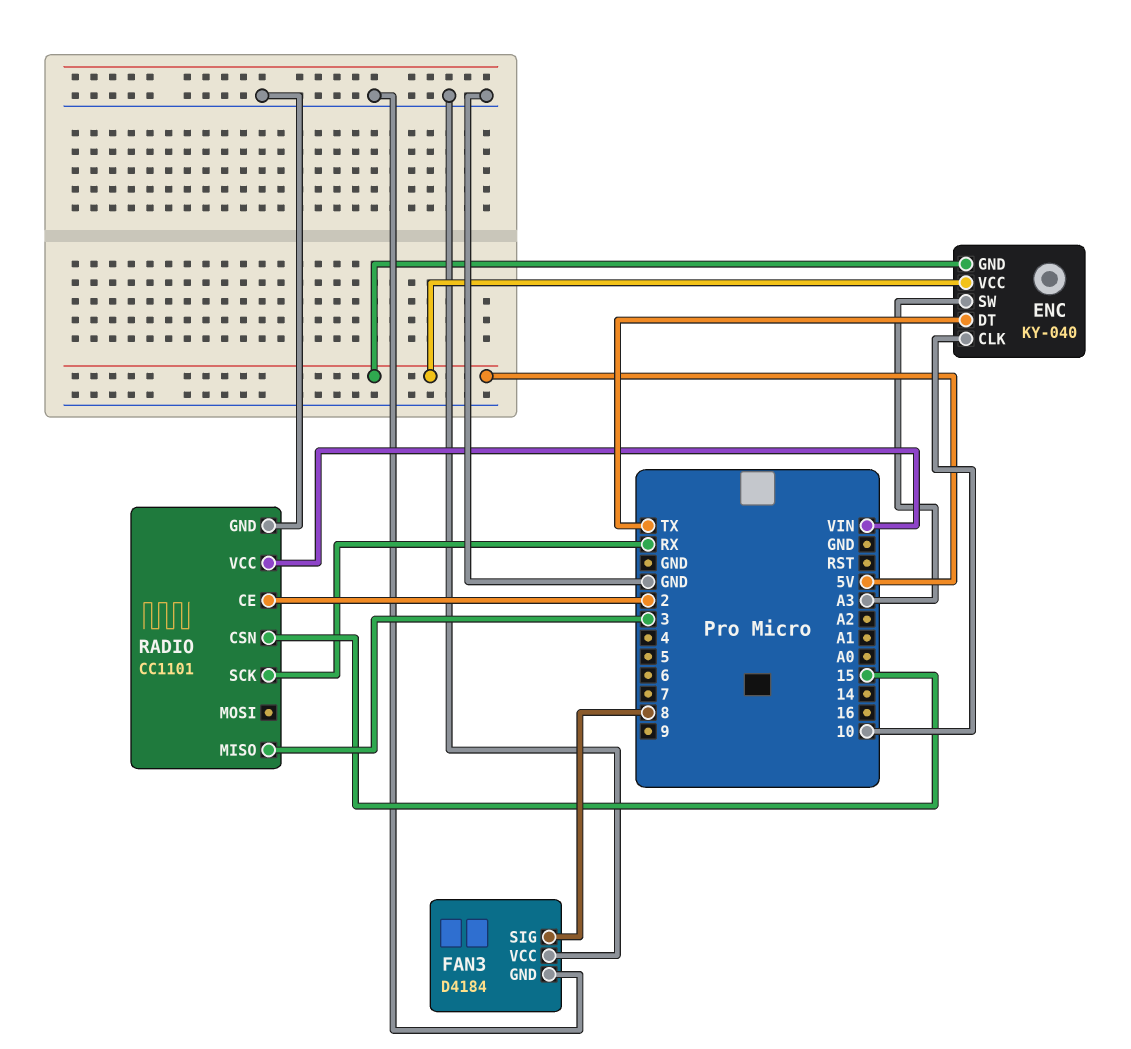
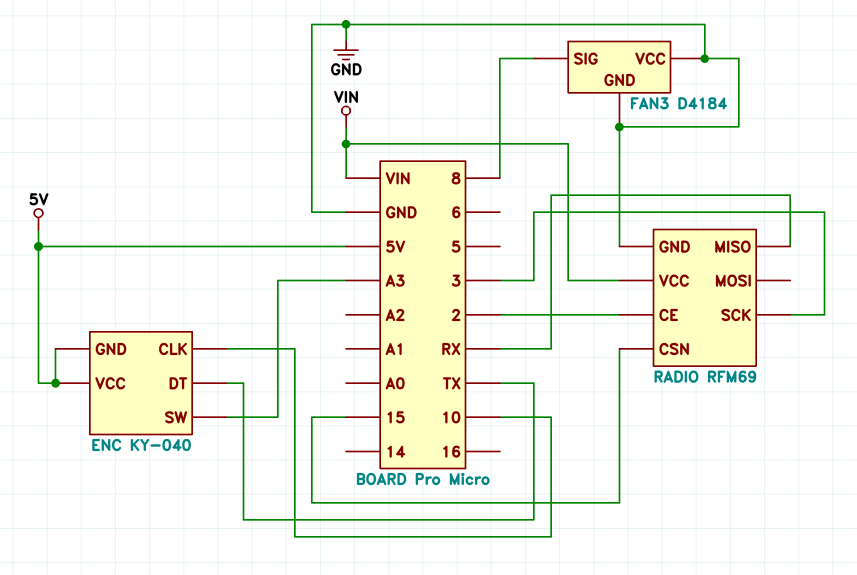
RADIO: CC1101 -> RFM69
RADIO pin MISO: 3 -> RX
RADIO pin SCK: RX -> 3

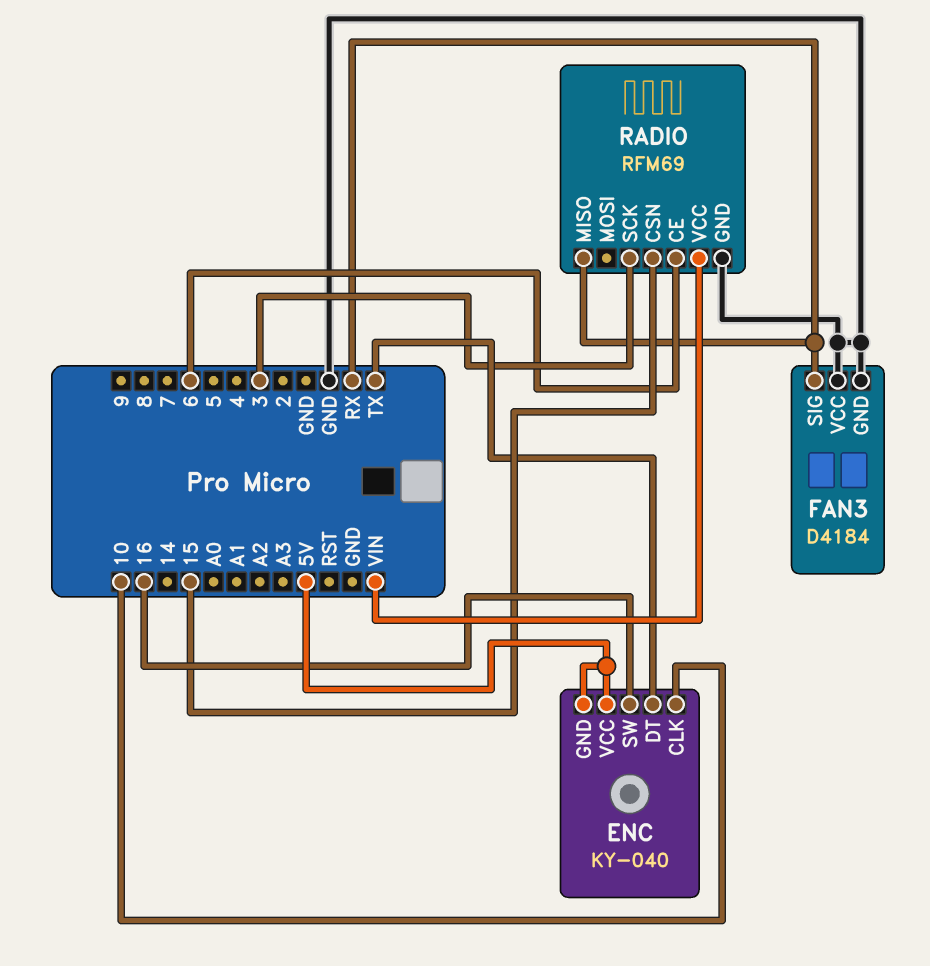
ENC pin SW: A3 -> 16
FAN3 pin SIG: 8 -> RX
RADIO pin CE: 2 -> 6

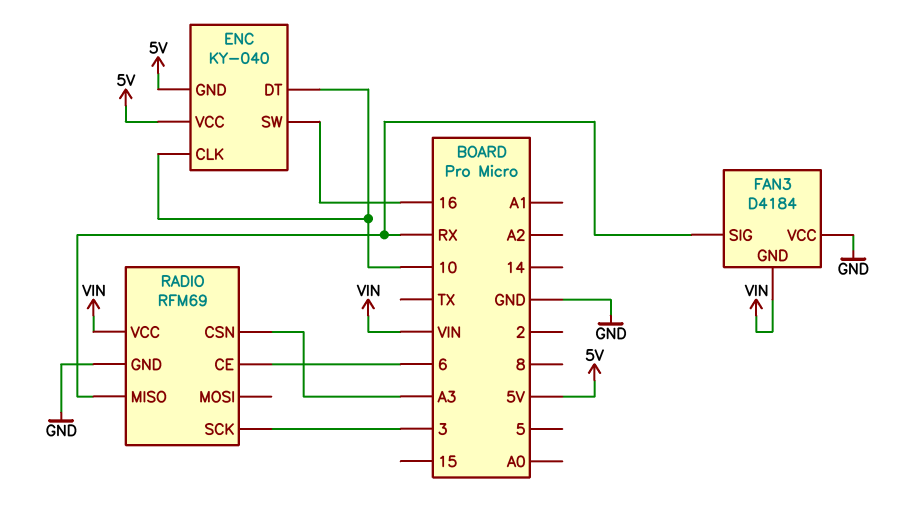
ENC pin DT: TX -> 10
FAN3 pin GND: GND -> VIN
RADIO pin CSN: 15 -> A3

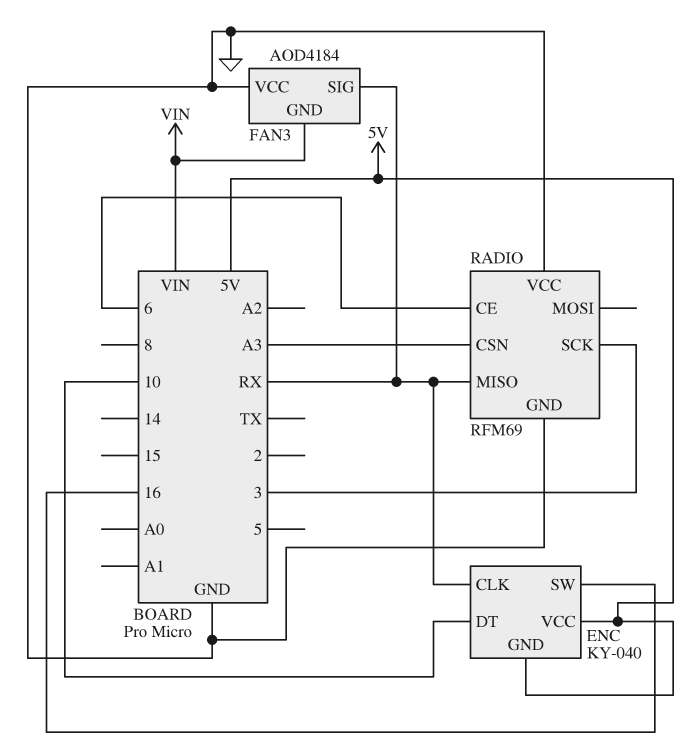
ENC pin CLK: 10 -> RX
FAN3: D4184 -> AOD4184
RADIO pin VCC: VIN -> GND

